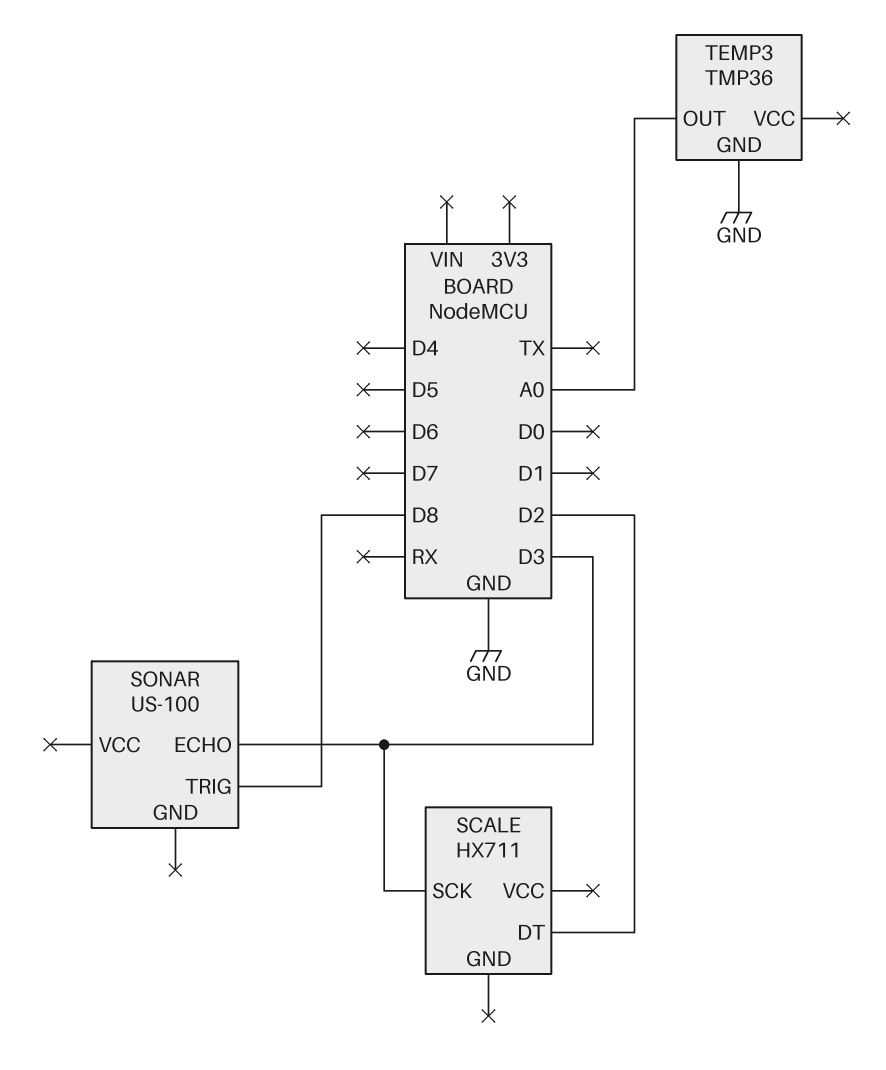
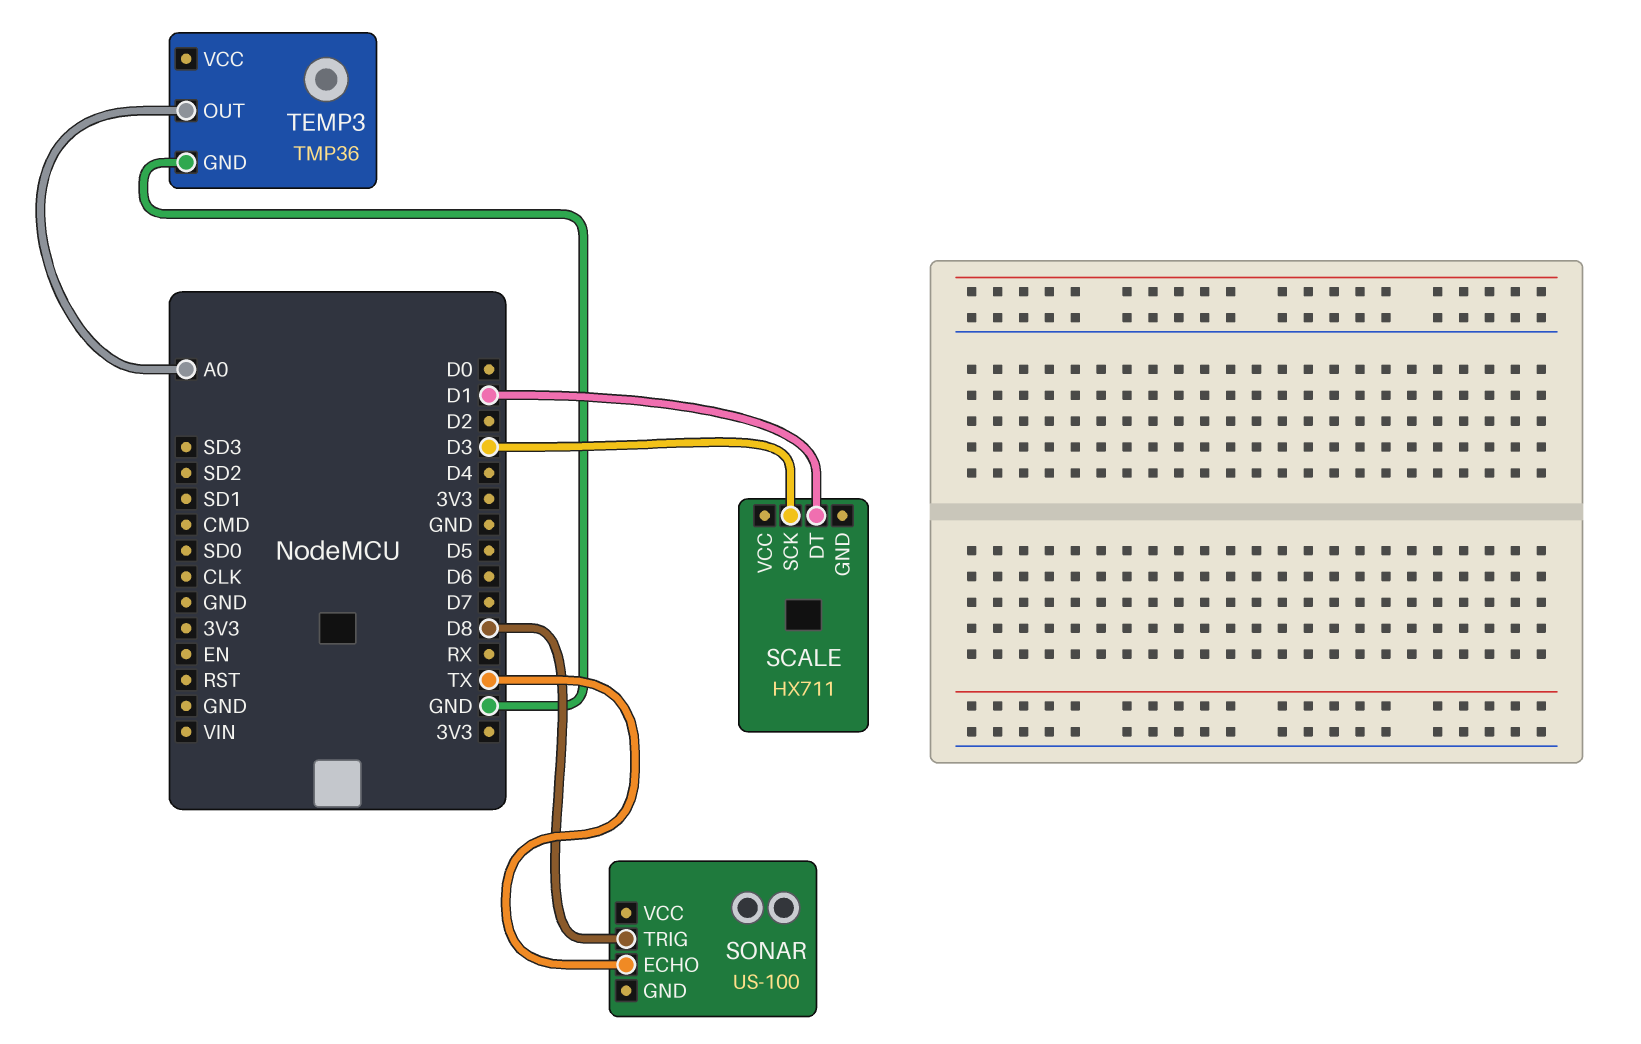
SCALE pin DT: D2 -> D1
SONAR pin ECHO: D3 -> TX

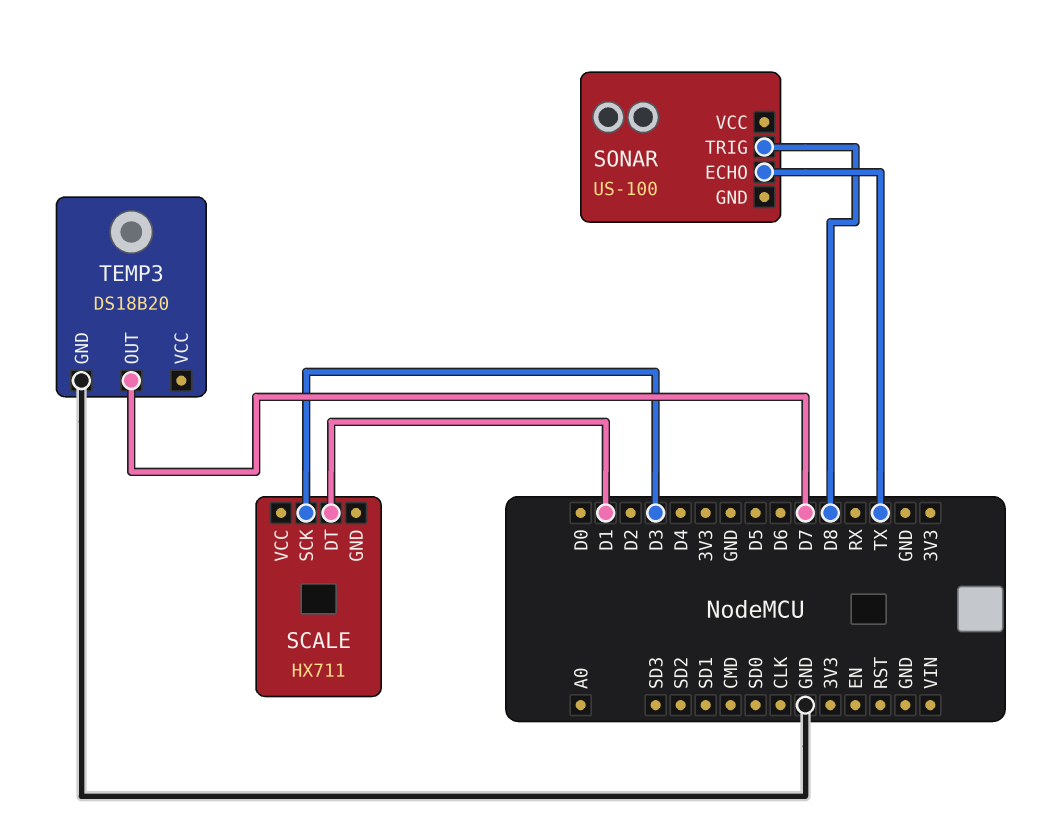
TEMP3: TMP36 -> DS18B20
TEMP3 pin OUT: A0 -> D7

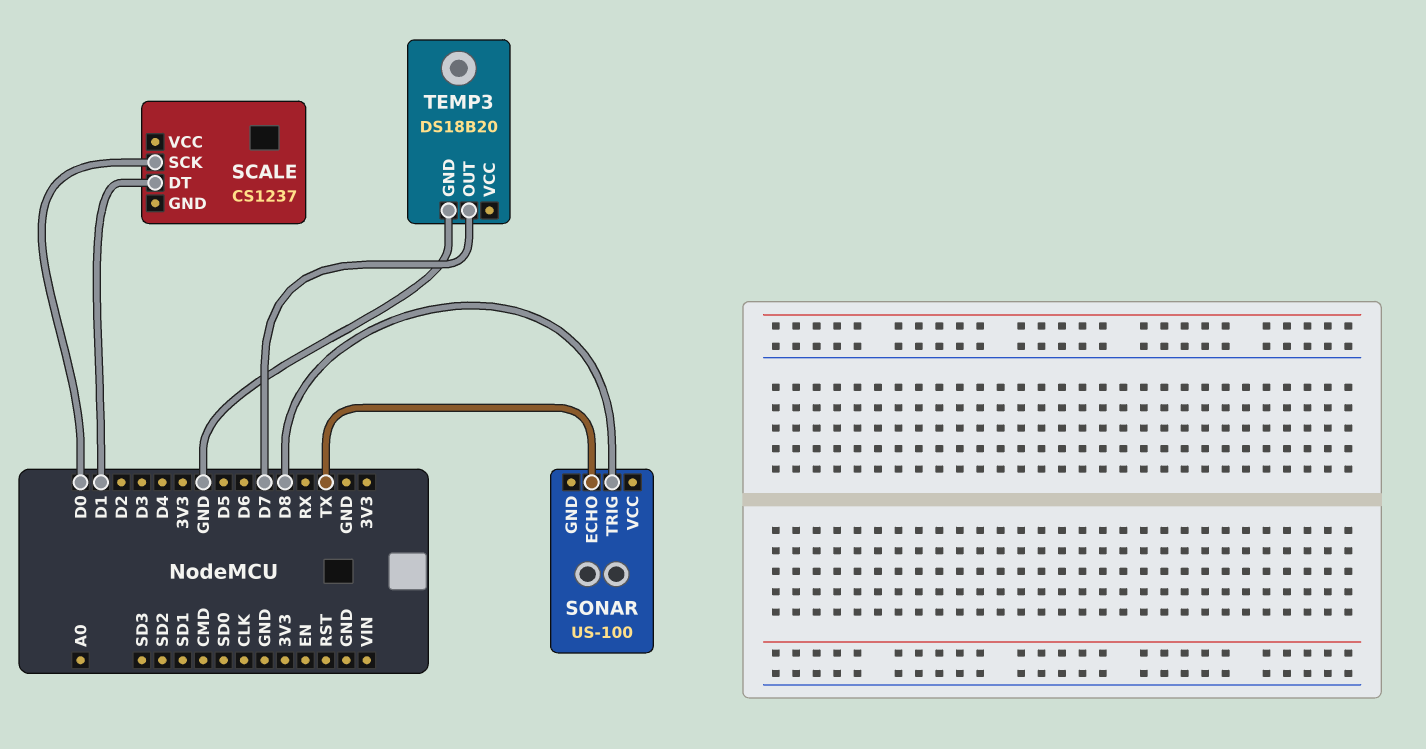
SCALE: HX711 -> CS1237
SCALE pin SCK: D3 -> D0

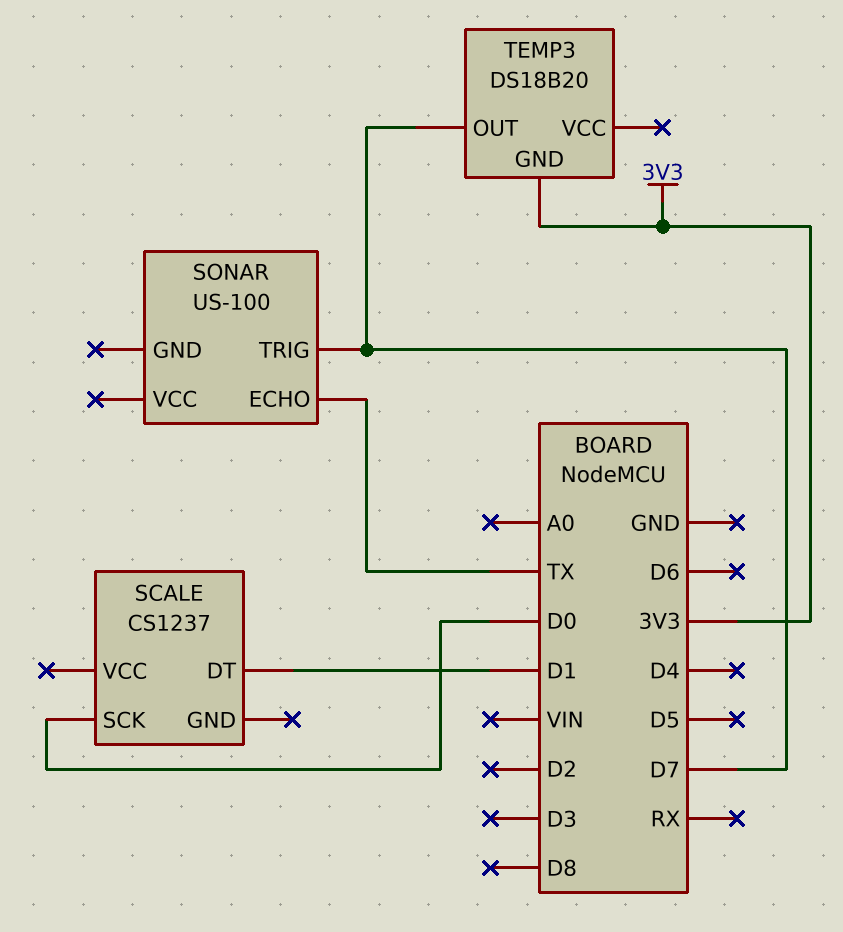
SONAR pin TRIG: D8 -> D7
TEMP3 pin GND: GND -> 3V3

